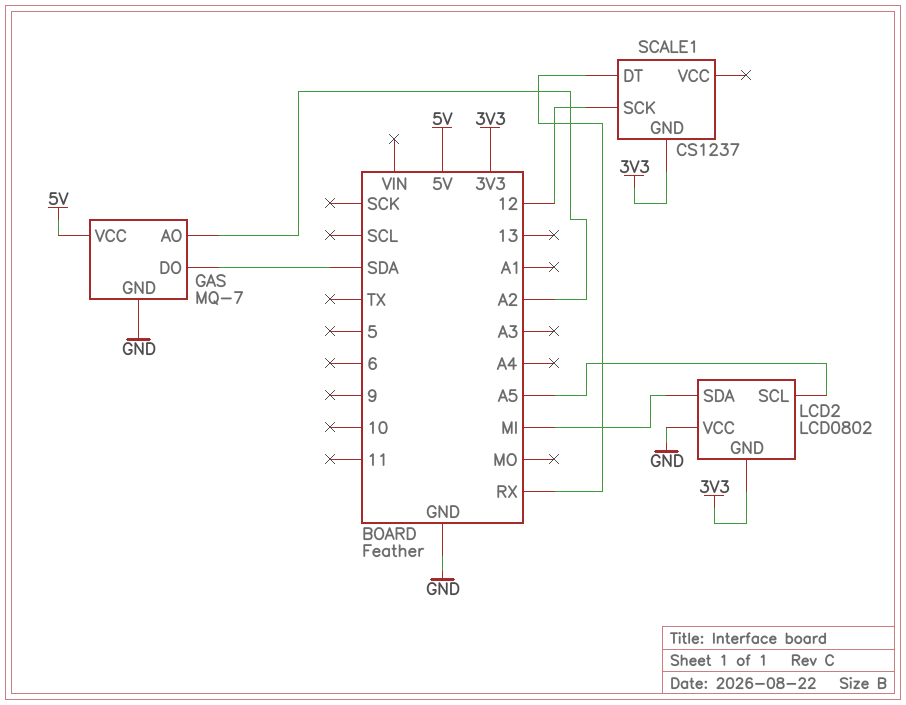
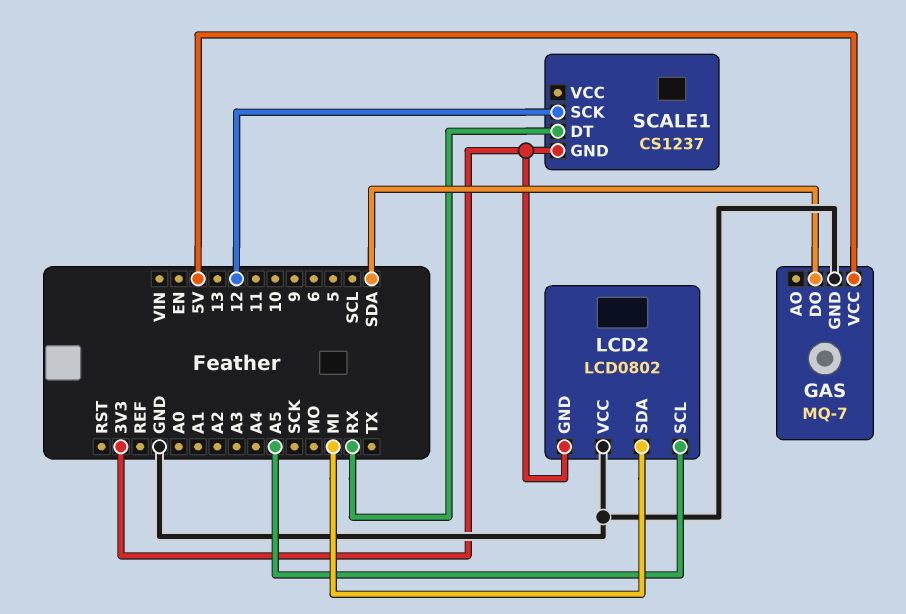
GAS pin AO: A2 -> none

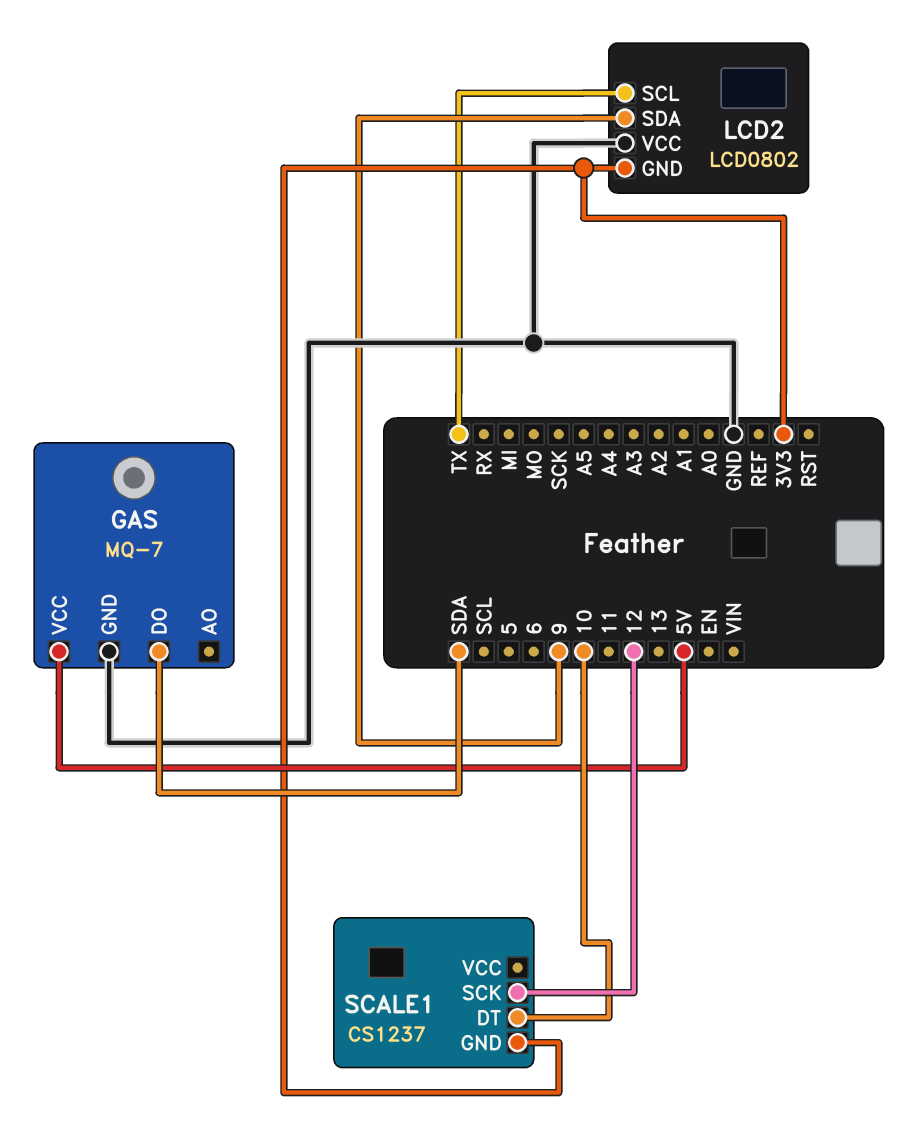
LCD2 pin SCL: A5 -> TX
LCD2 pin SDA: MI -> 9
SCALE1 pin DT: RX -> 10

